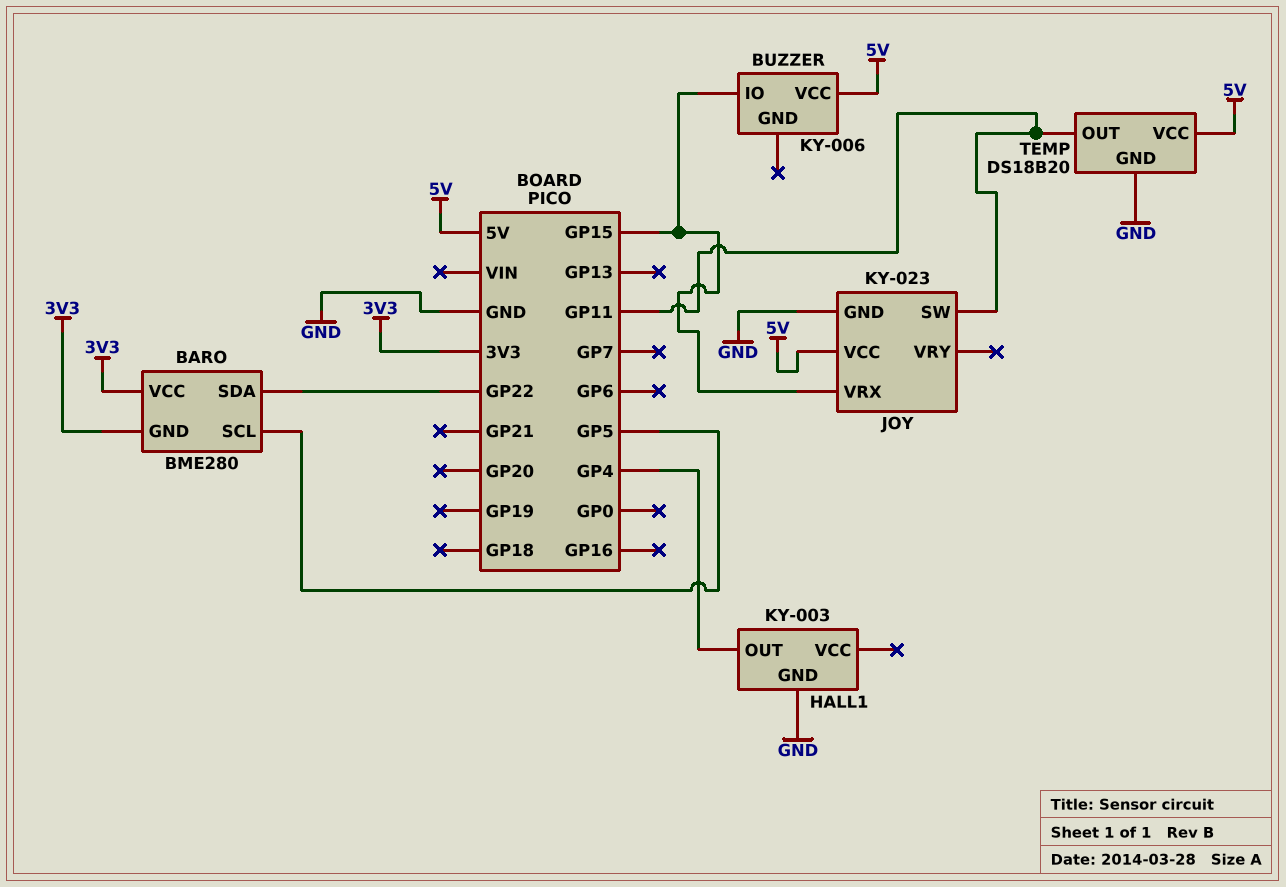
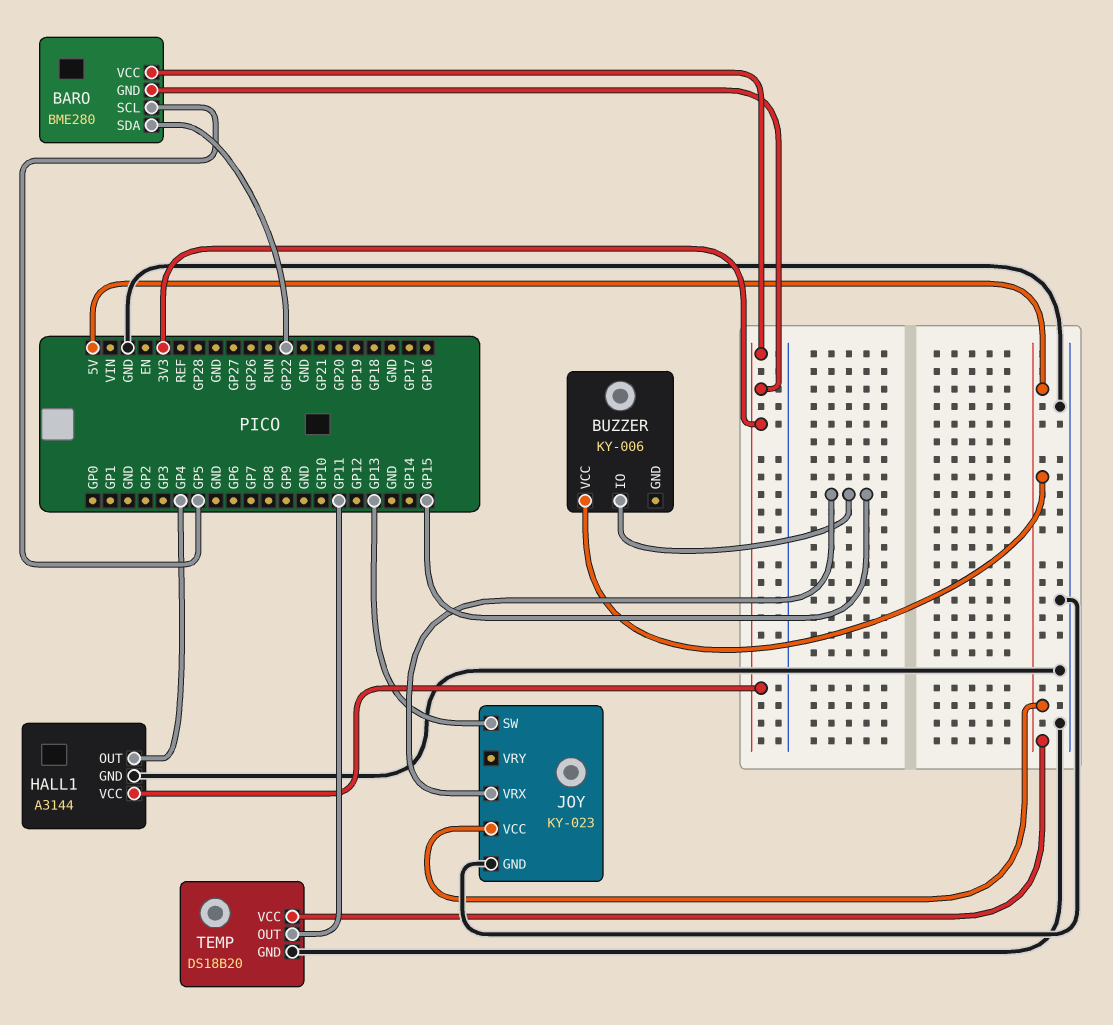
HALL1: KY-003 -> A3144
HALL1 pin VCC: none -> 3V3
JOY pin SW: GP11 -> GP13

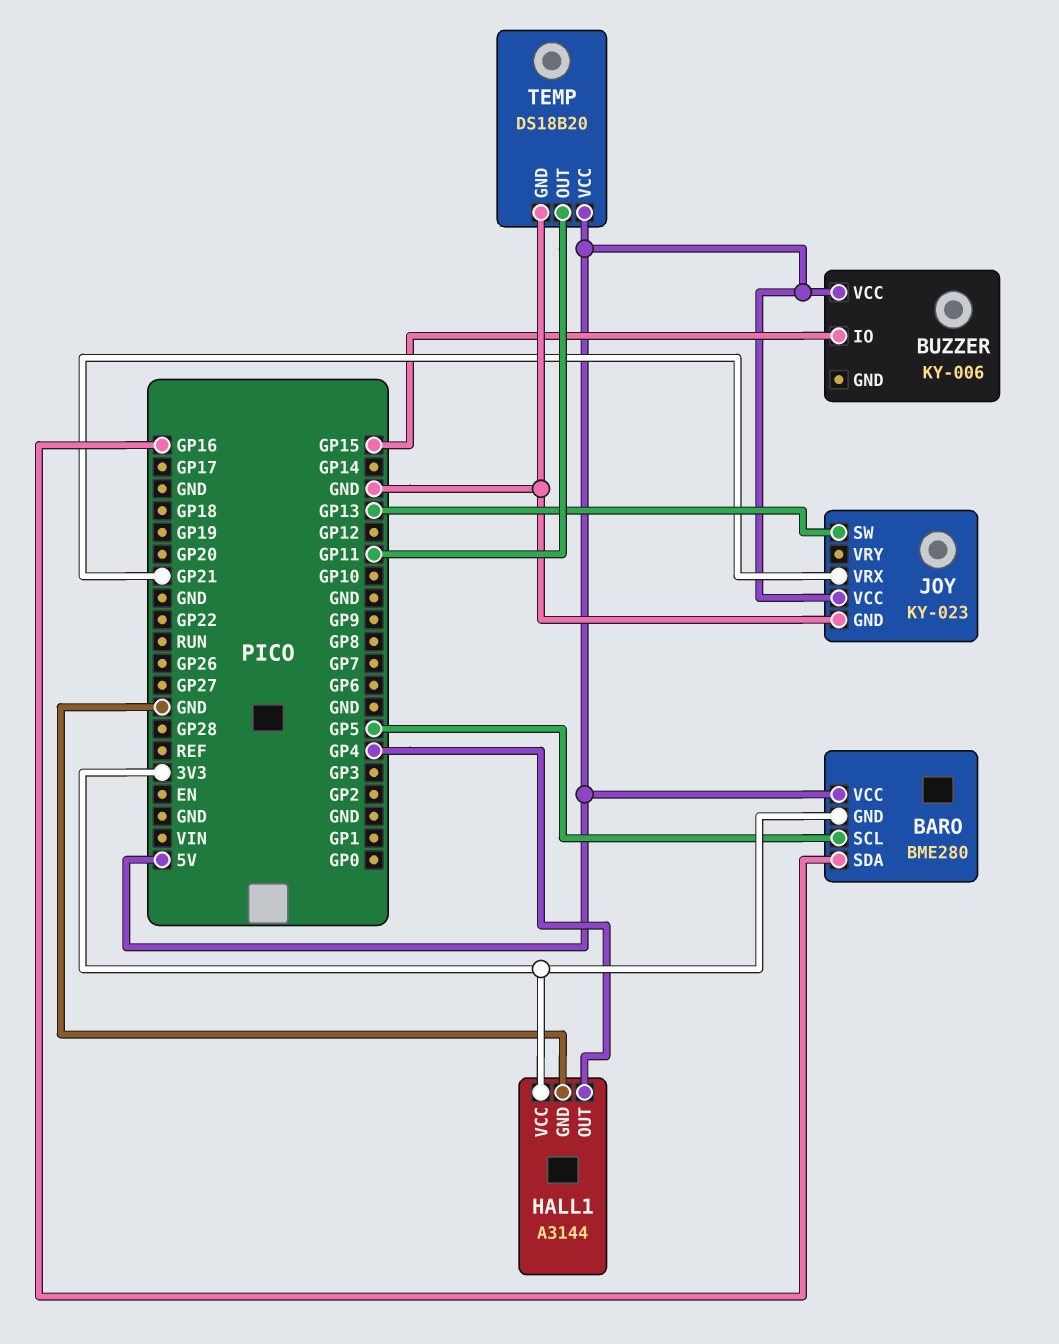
BARO pin SDA: GP22 -> GP16
BARO pin VCC: 3V3 -> 5V
JOY pin VRX: GP15 -> GP21

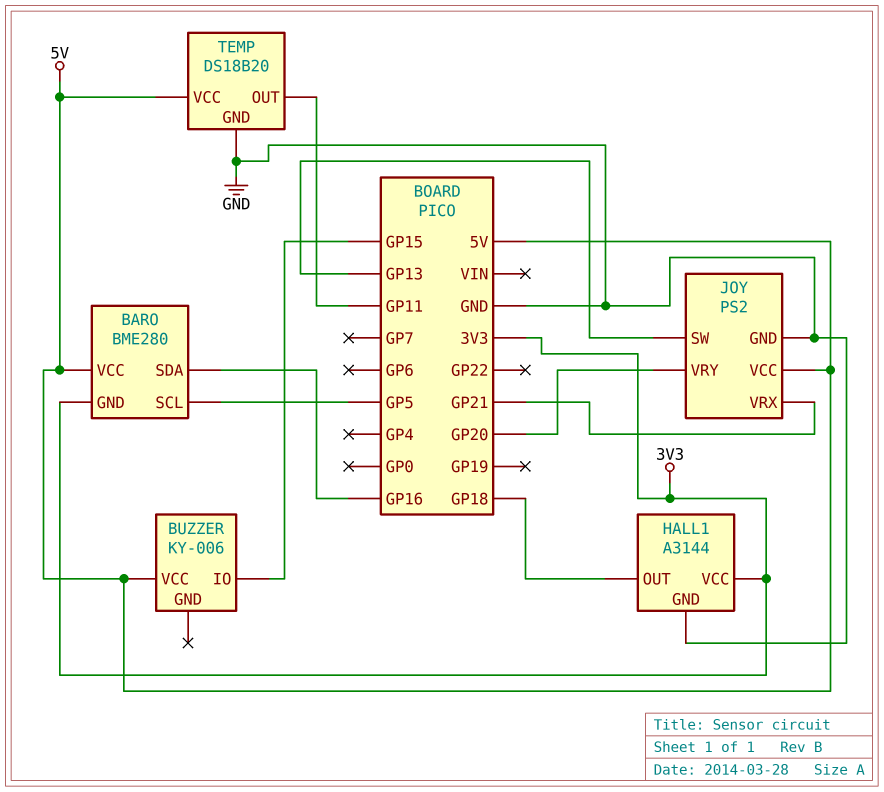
HALL1 pin OUT: GP4 -> GP18
JOY: KY-023 -> PS2
JOY pin VRY: none -> GP20

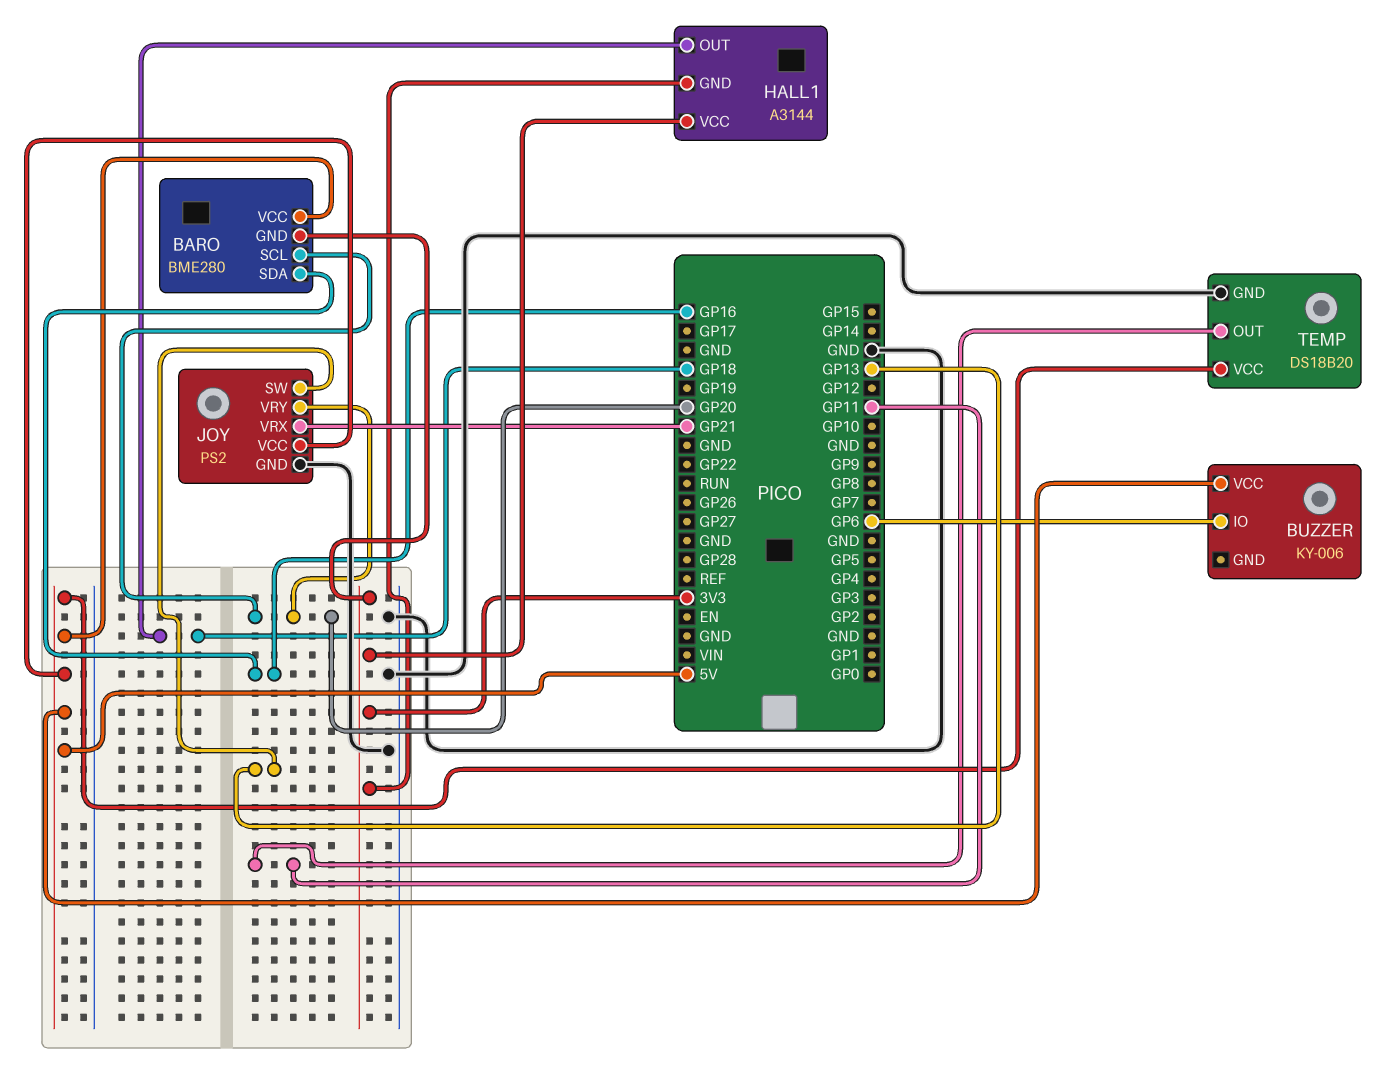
BARO pin SCL: GP5 -> GP20
BUZZER pin IO: GP15 -> GP6
HALL1 pin GND: GND -> 3V3

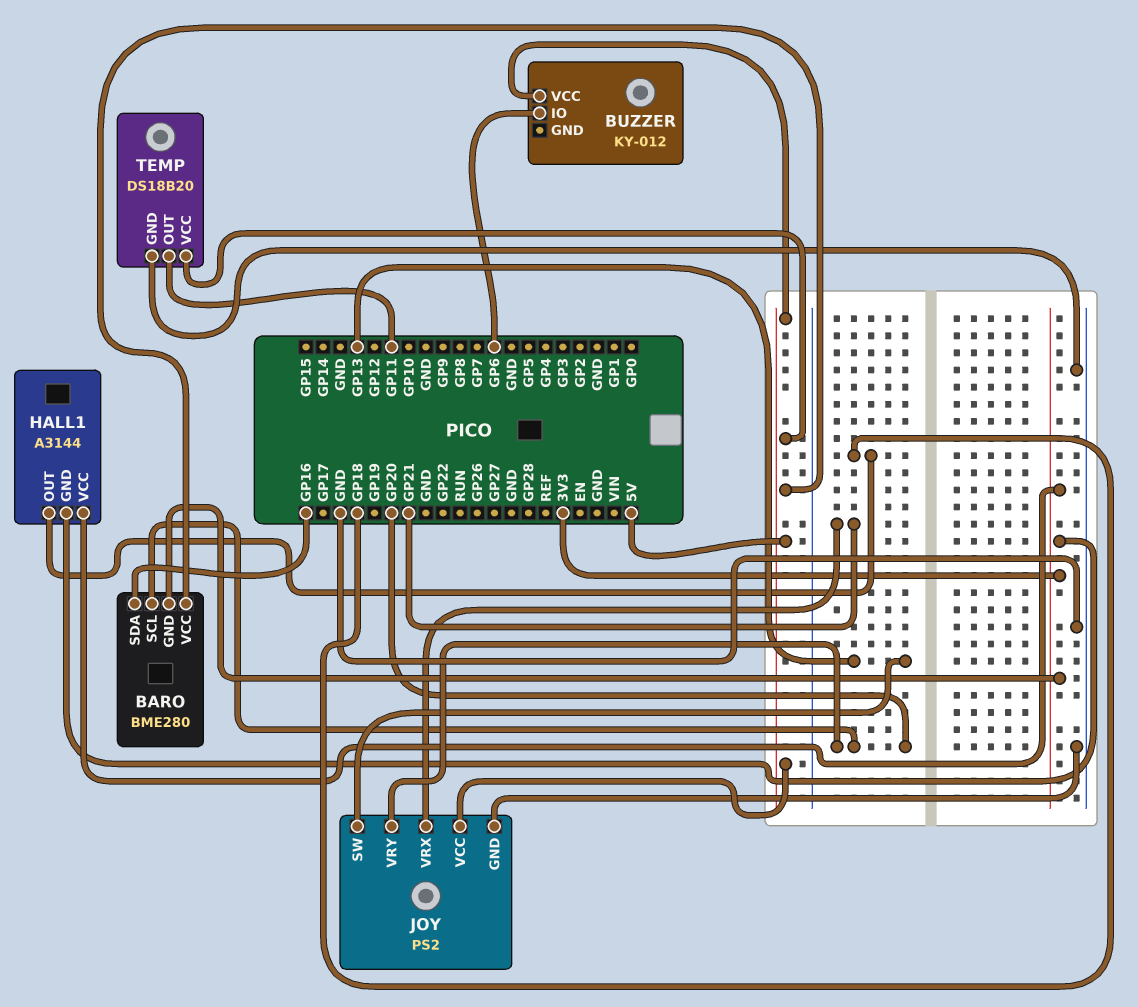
BUZZER: KY-006 -> KY-012

